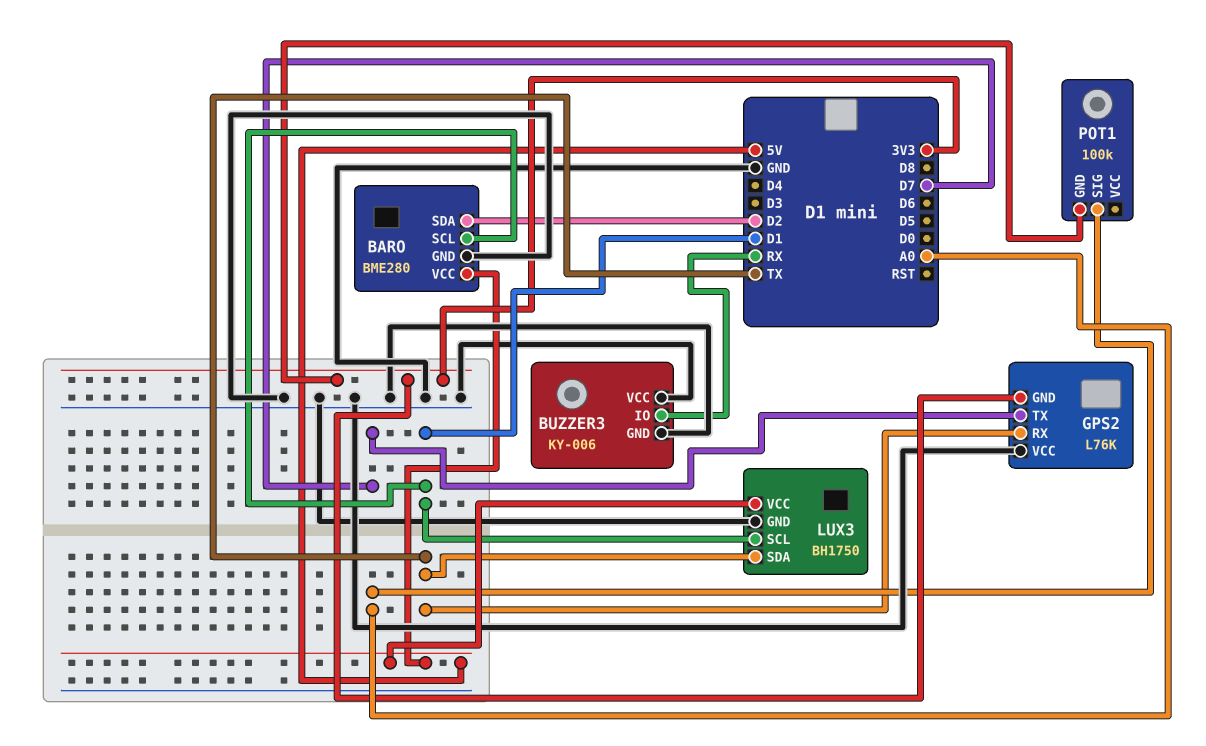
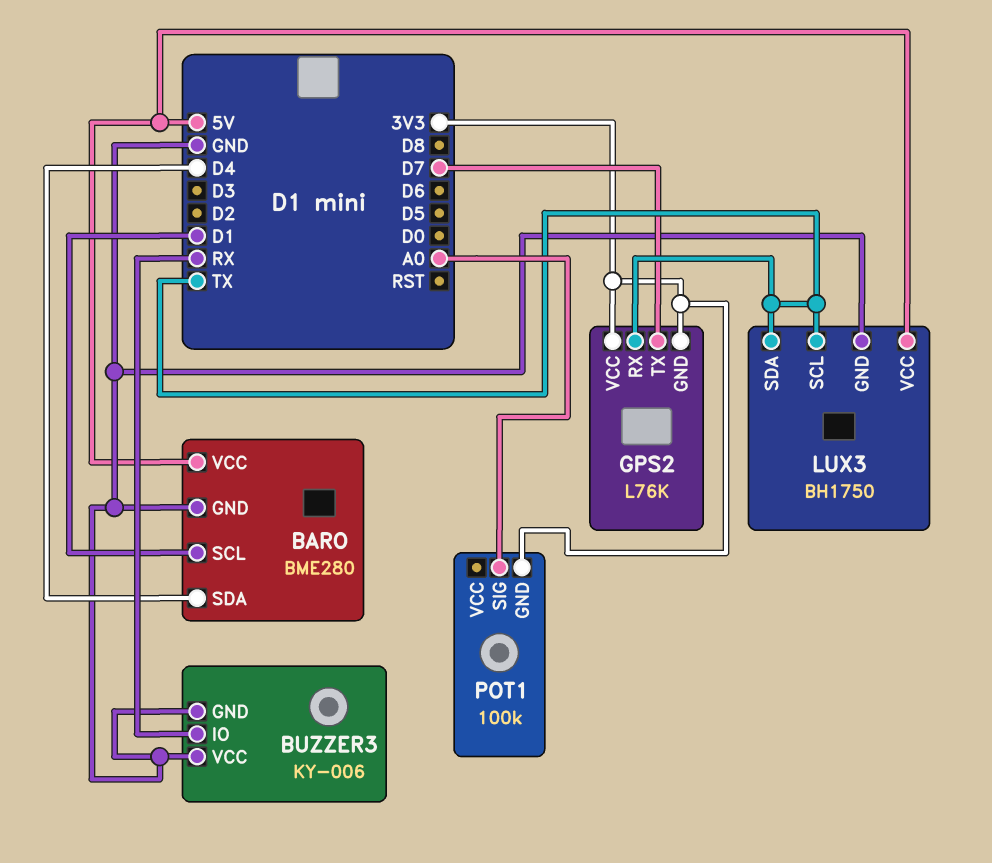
BARO pin SDA: D2 -> D4
GPS2 pin VCC: GND -> 3V3
LUX3 pin SCL: D1 -> TX

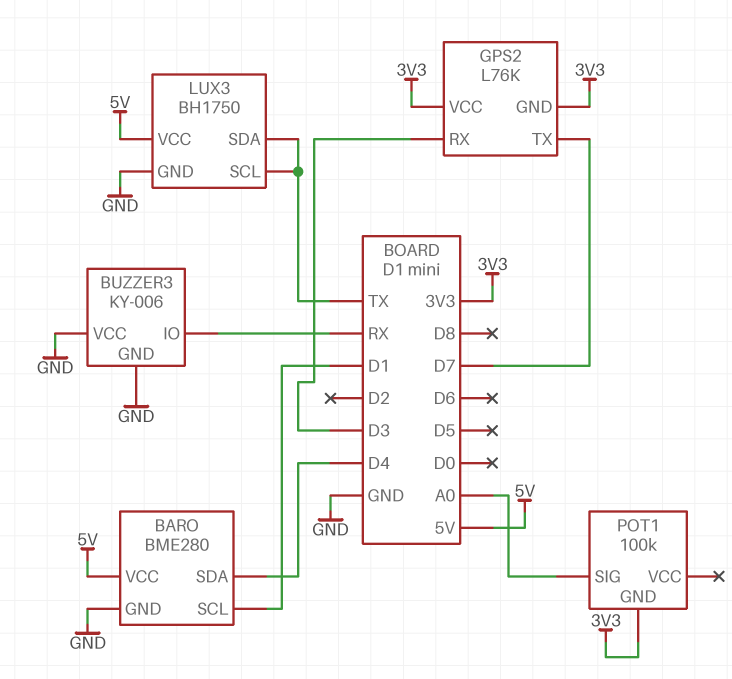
GPS2 pin RX: TX -> D3

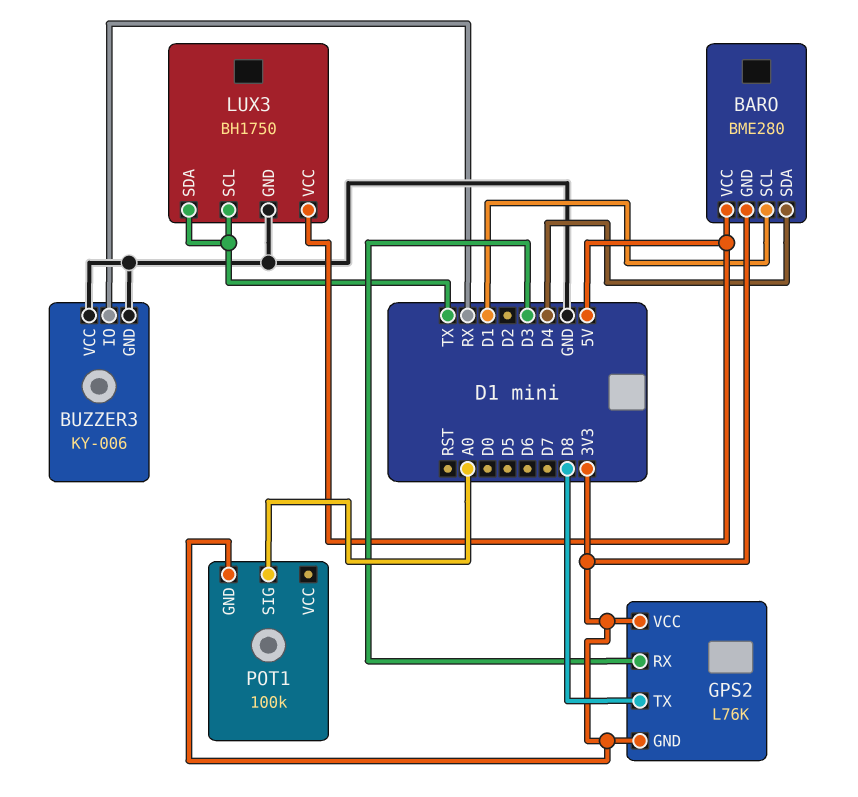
BARO pin GND: GND -> 3V3
GPS2 pin TX: D7 -> D8

